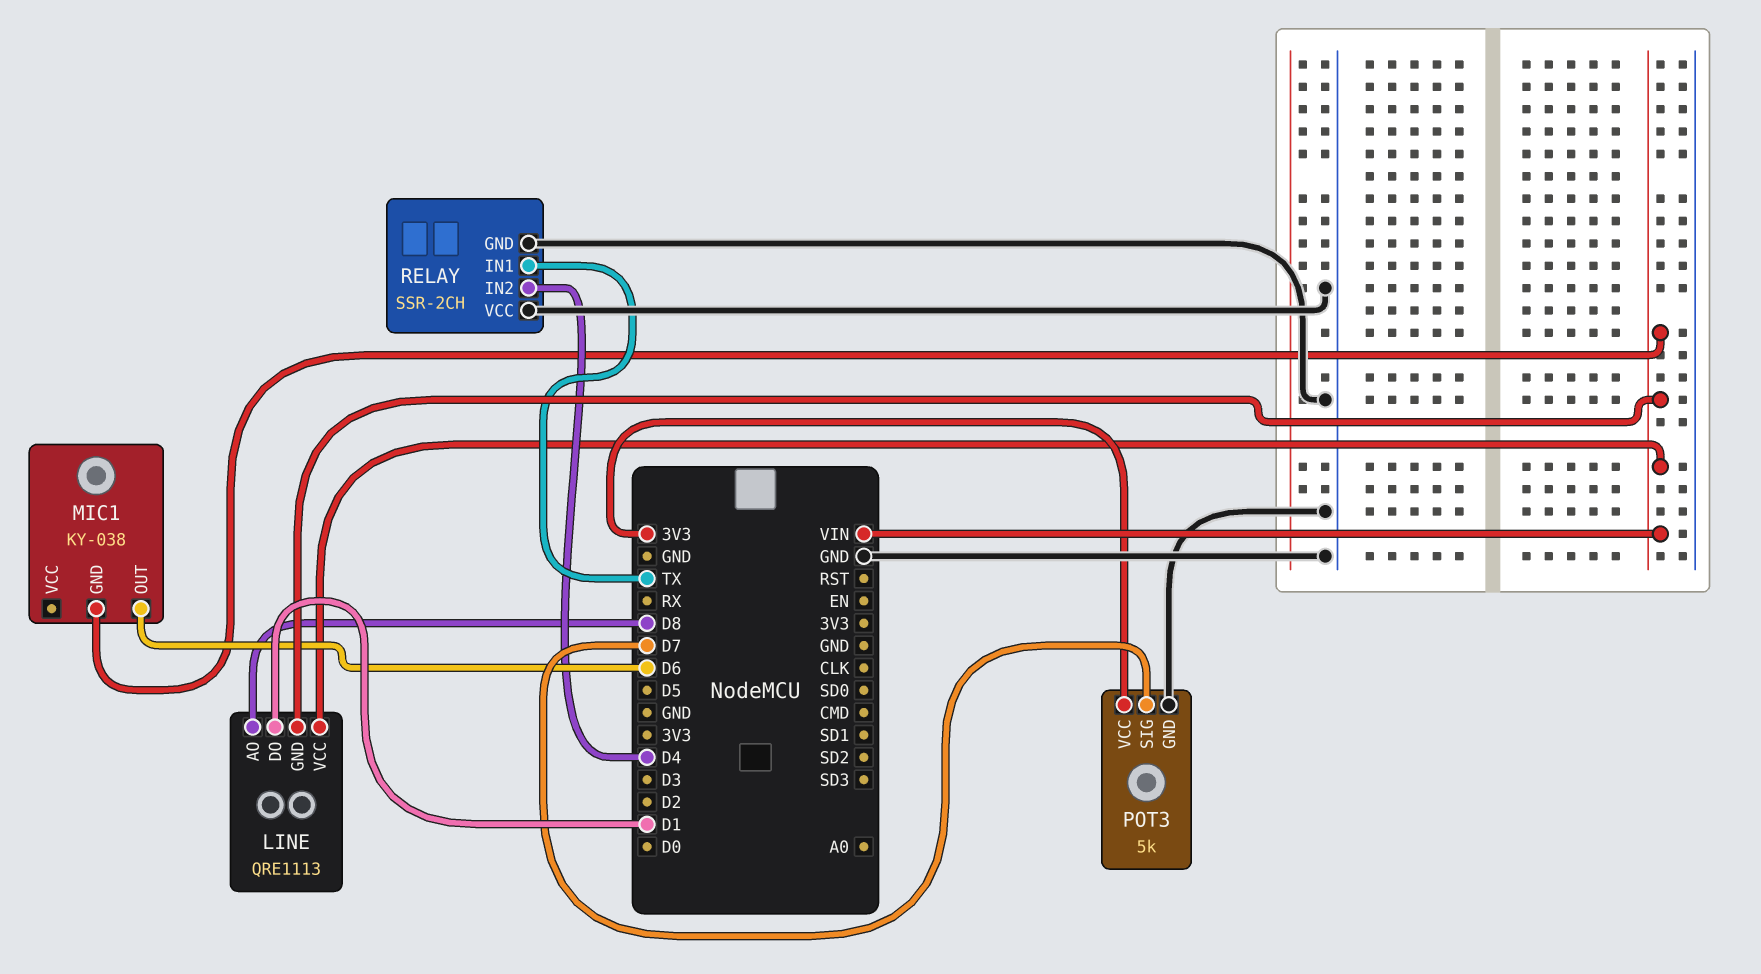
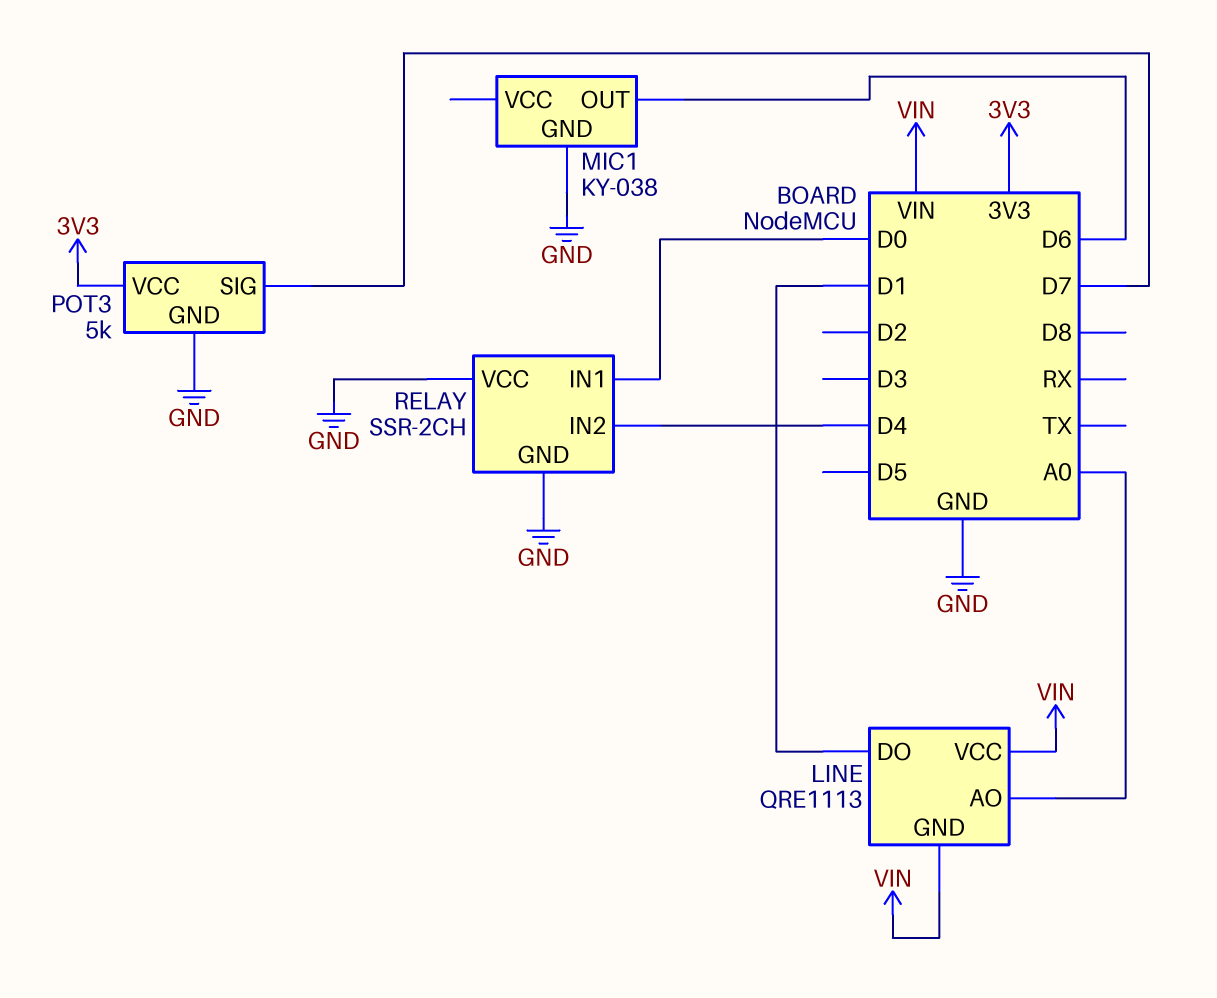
LINE pin AO: D8 -> A0
MIC1 pin GND: VIN -> GND
RELAY pin IN1: TX -> D0

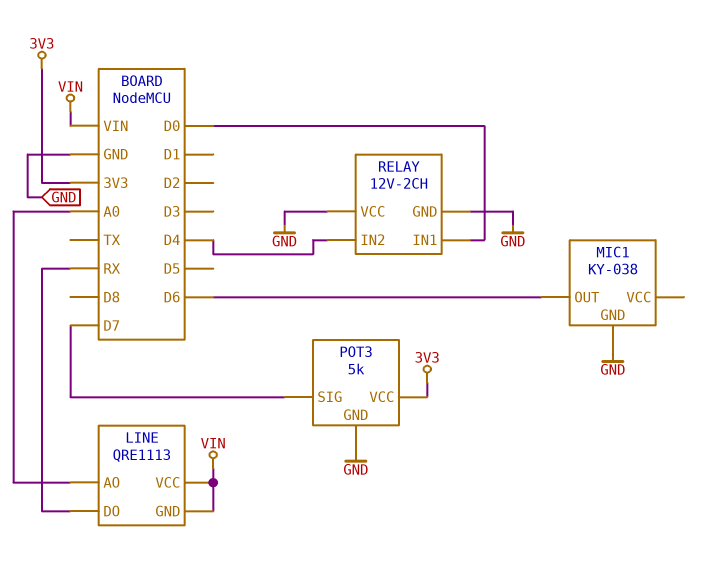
LINE pin DO: D1 -> RX
RELAY: SSR-2CH -> 12V-2CH

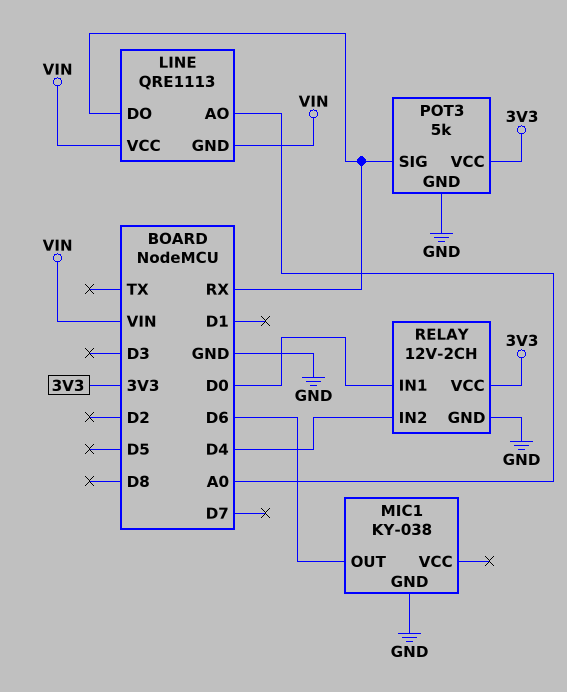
POT3 pin SIG: D7 -> RX
RELAY pin VCC: GND -> 3V3

